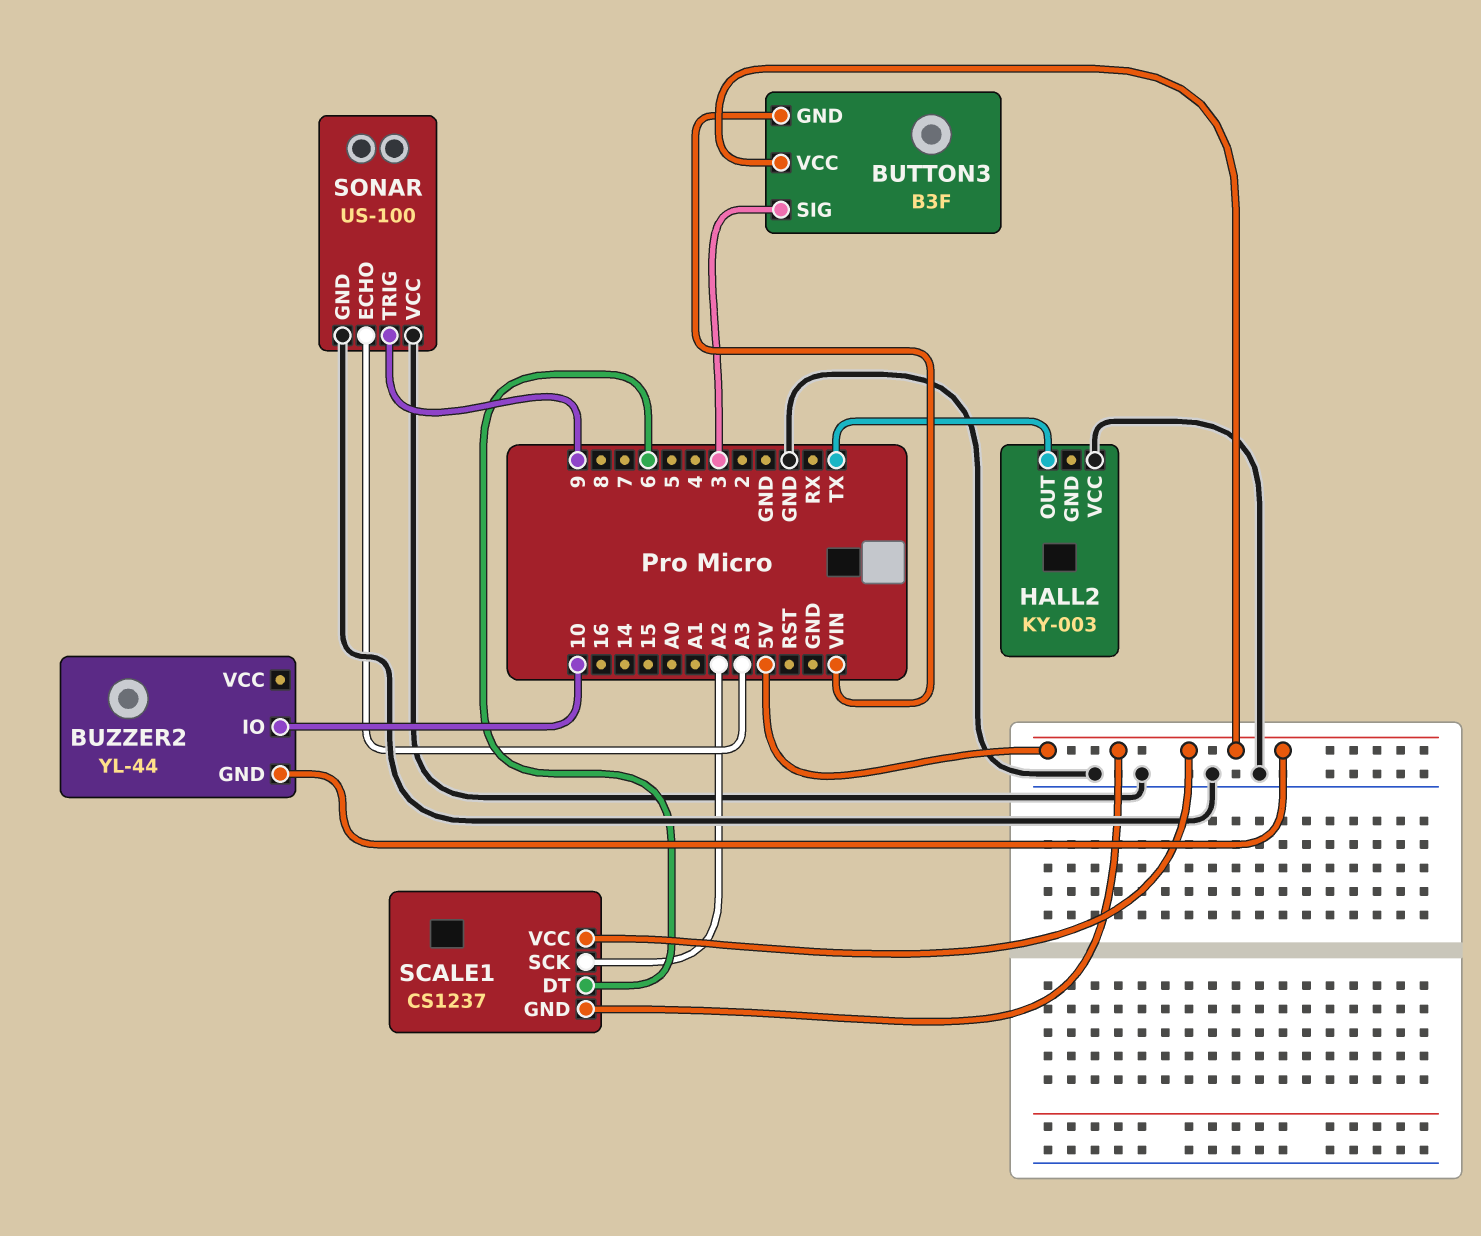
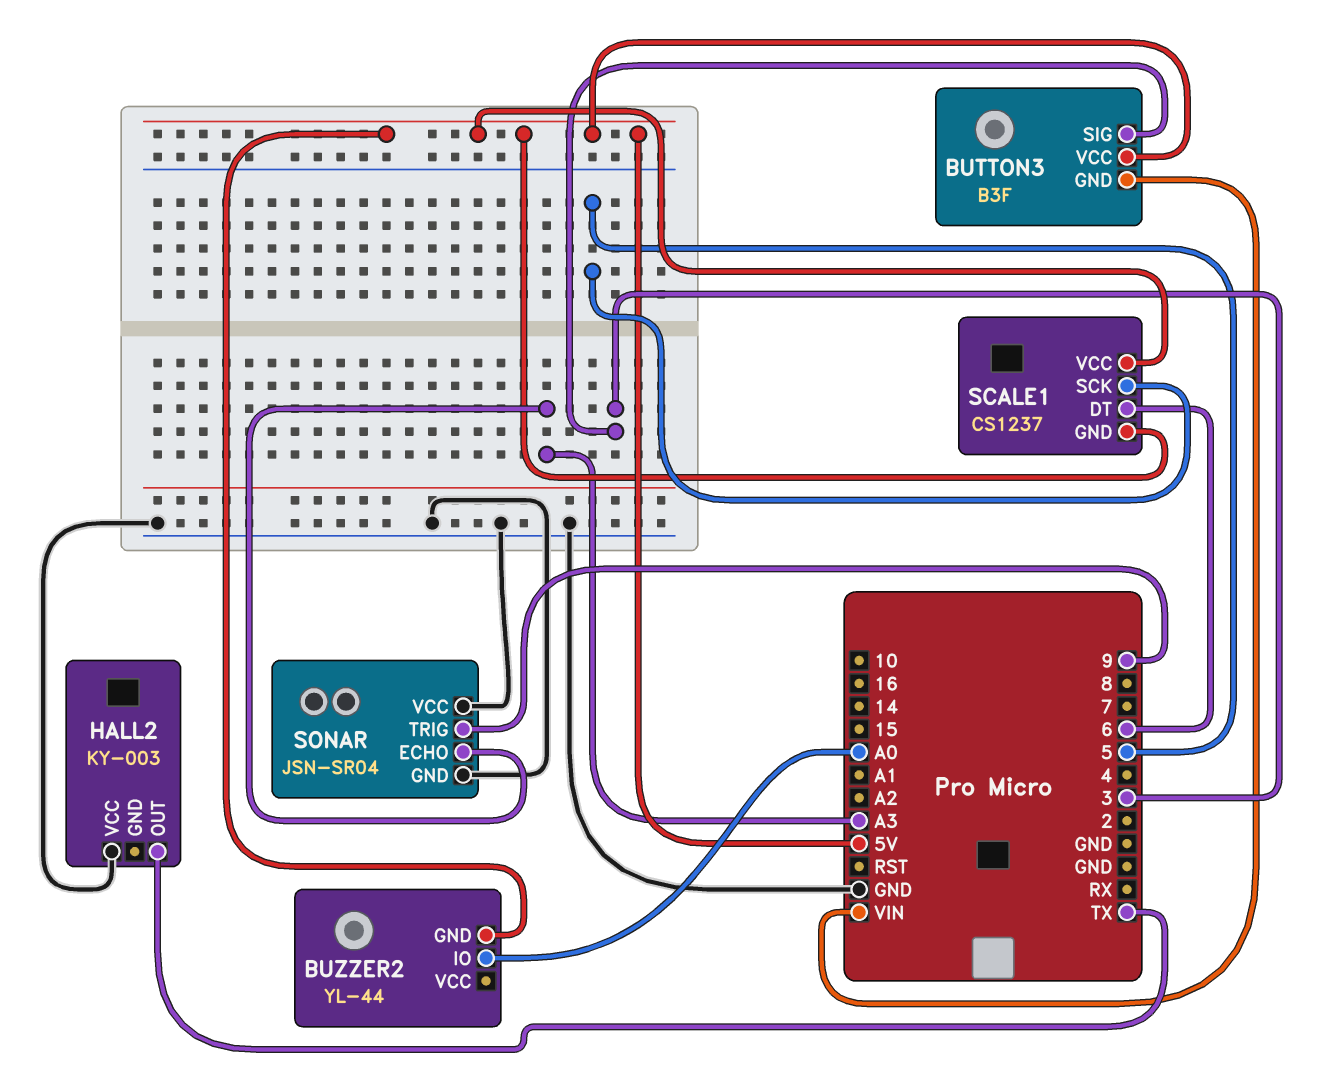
BUZZER2 pin IO: 10 -> A0
SCALE1 pin SCK: A2 -> 5
SONAR: US-100 -> JSN-SR04

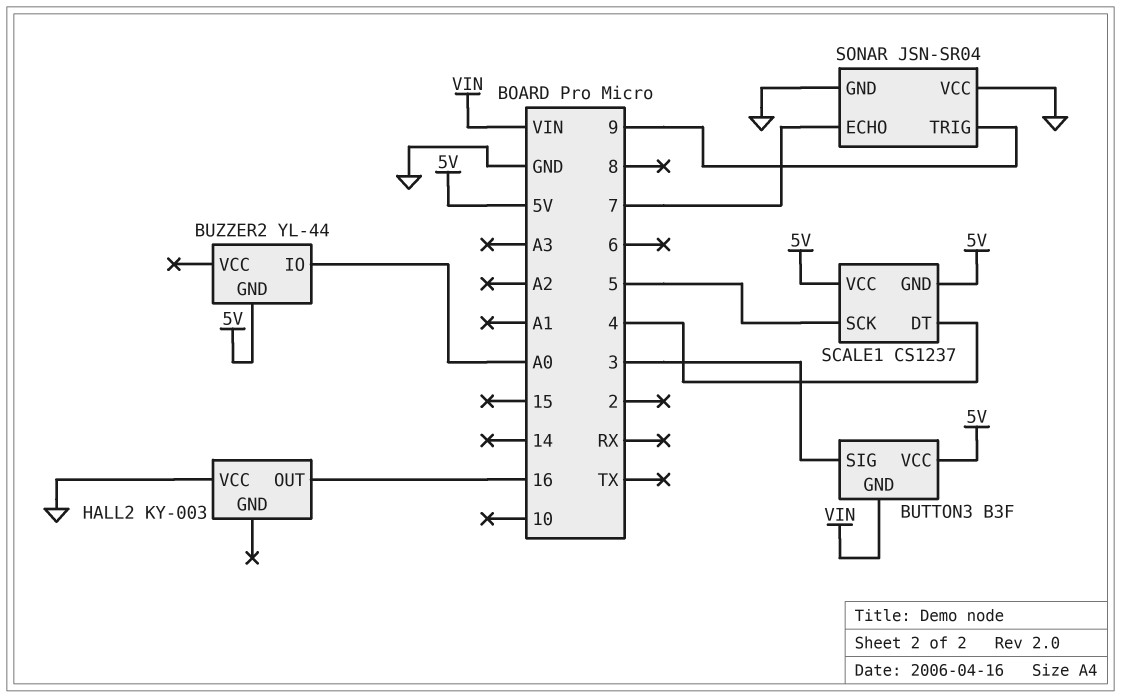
HALL2 pin OUT: TX -> 16
SCALE1 pin DT: 6 -> 4
SONAR pin ECHO: A3 -> 7

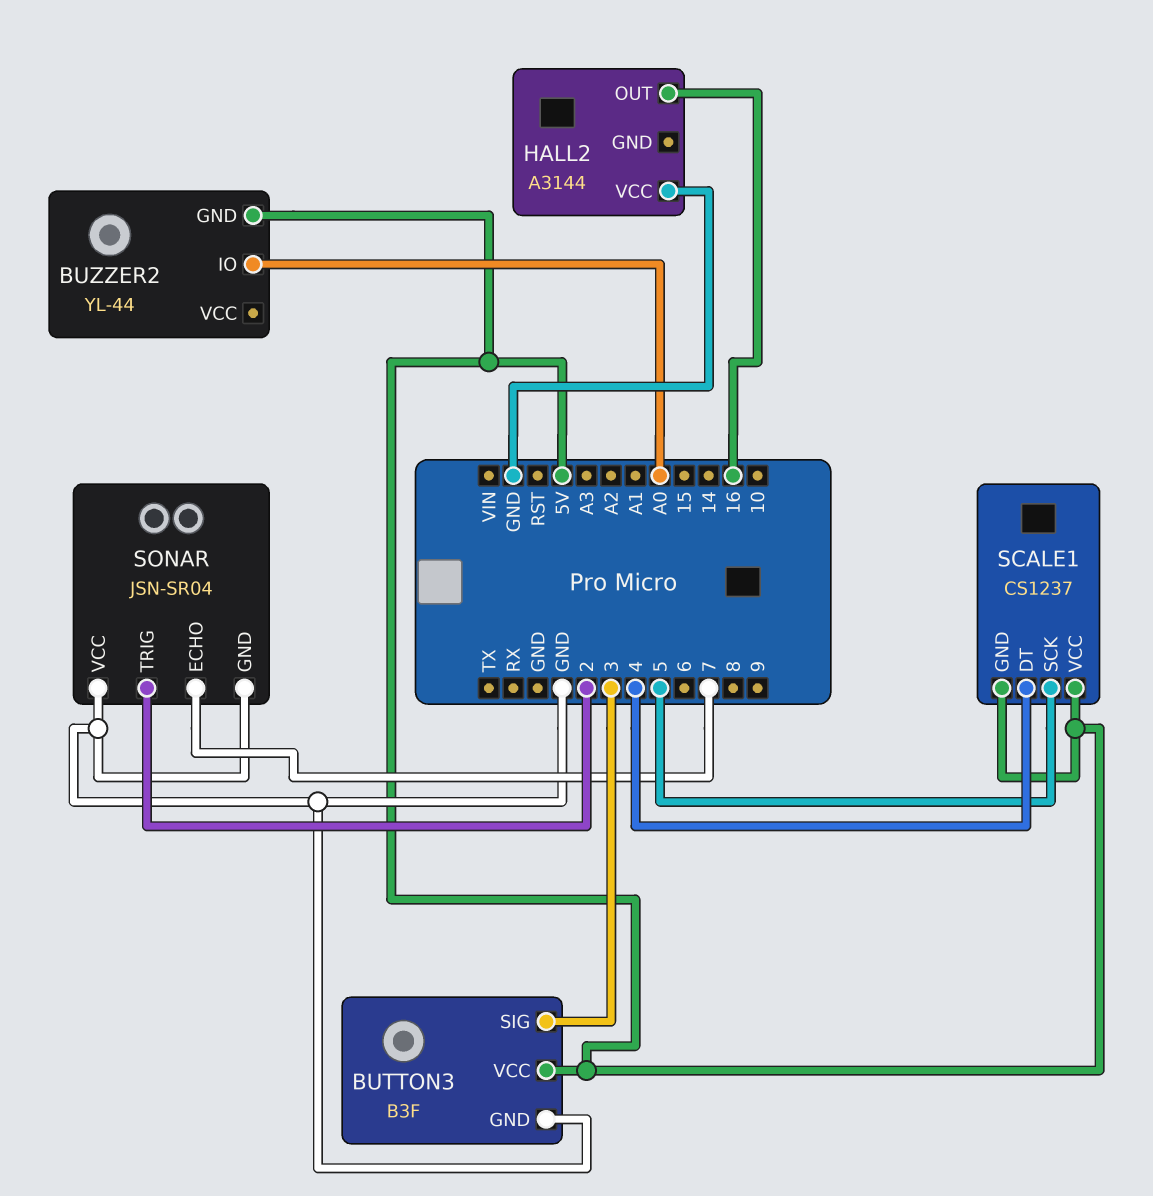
BUTTON3 pin GND: VIN -> GND
HALL2: KY-003 -> A3144
SONAR pin TRIG: 9 -> 2

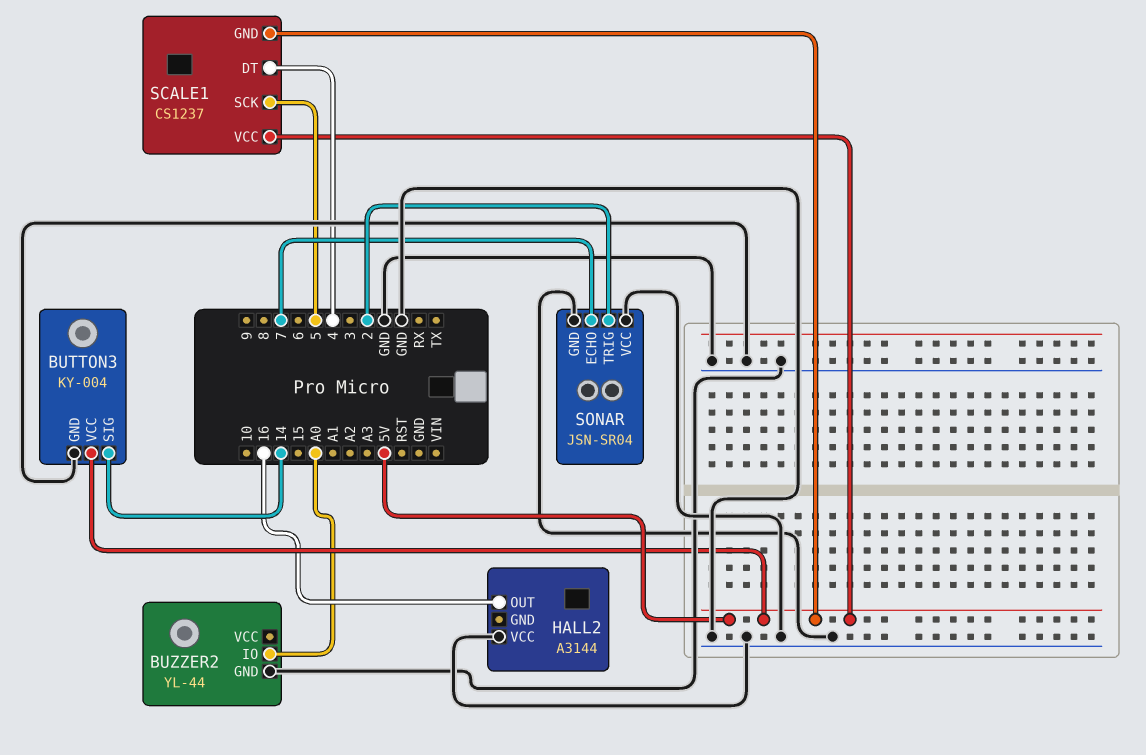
BUTTON3: B3F -> KY-004
BUTTON3 pin SIG: 3 -> 14
BUZZER2 pin GND: 5V -> GND

